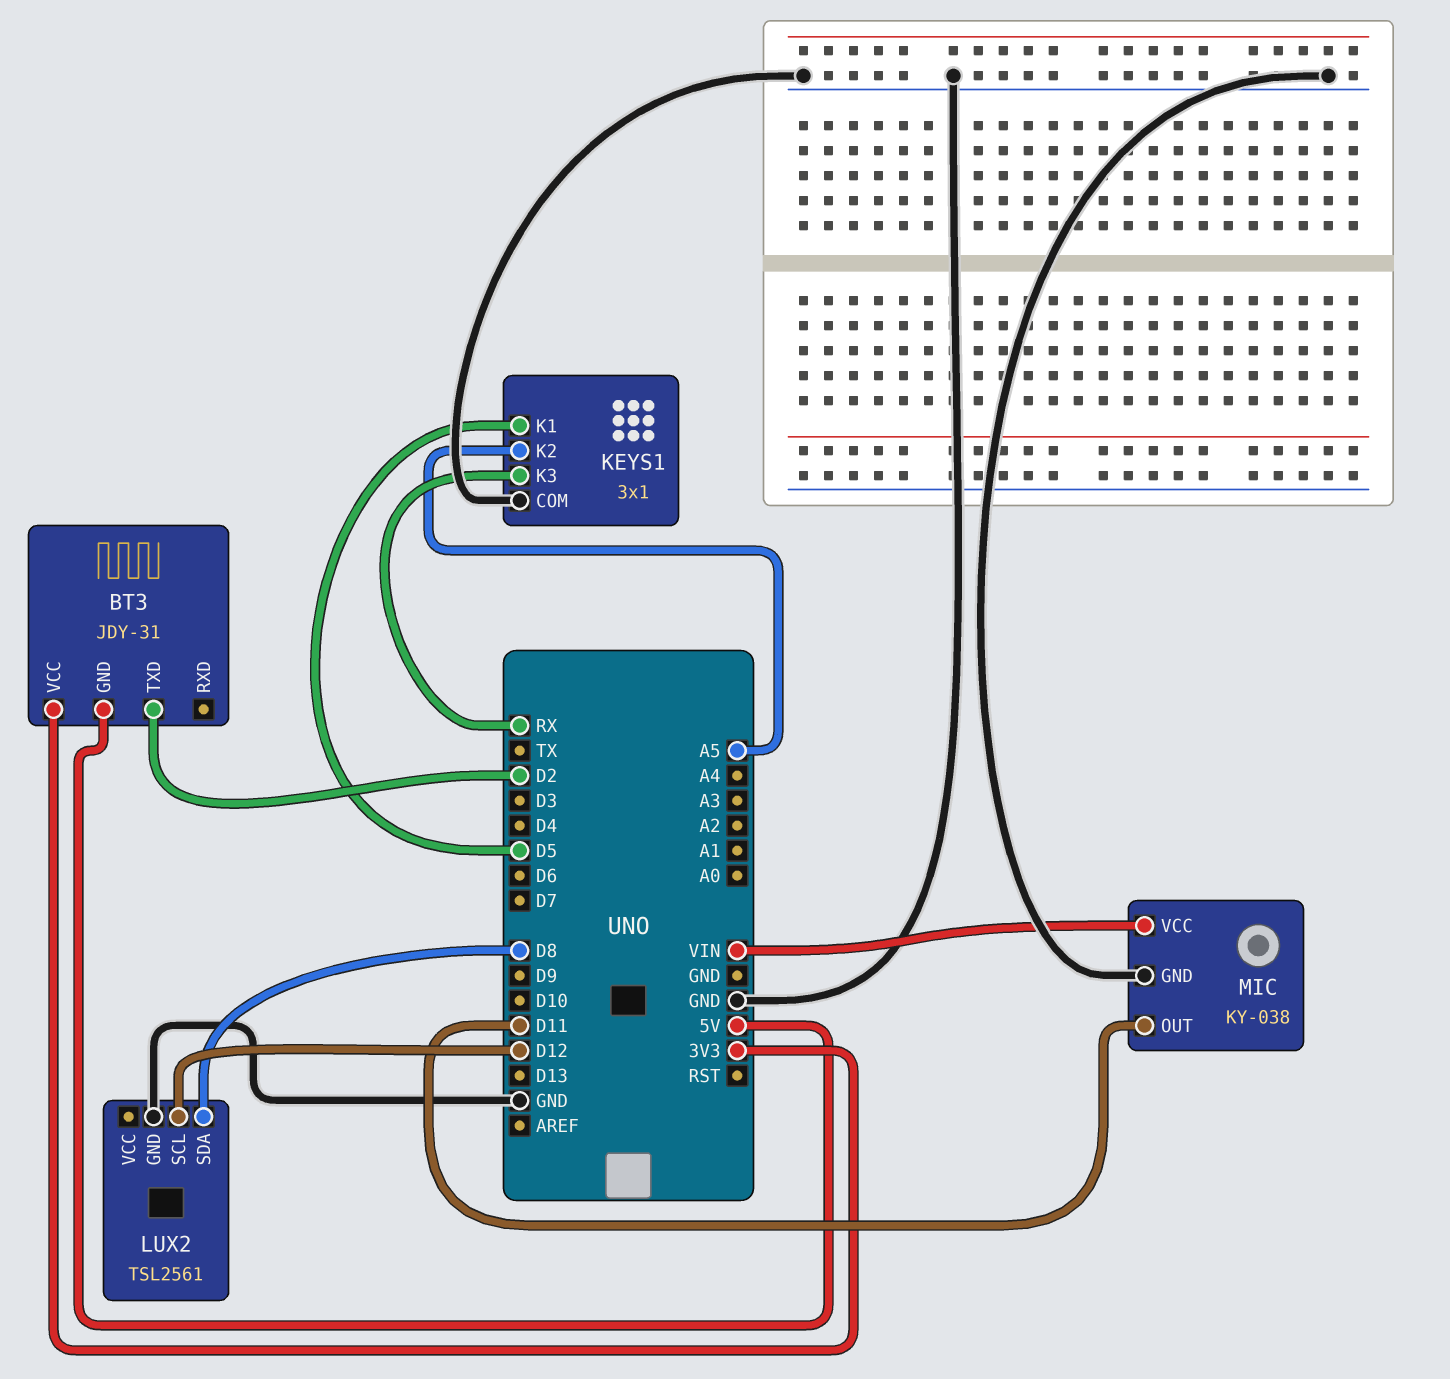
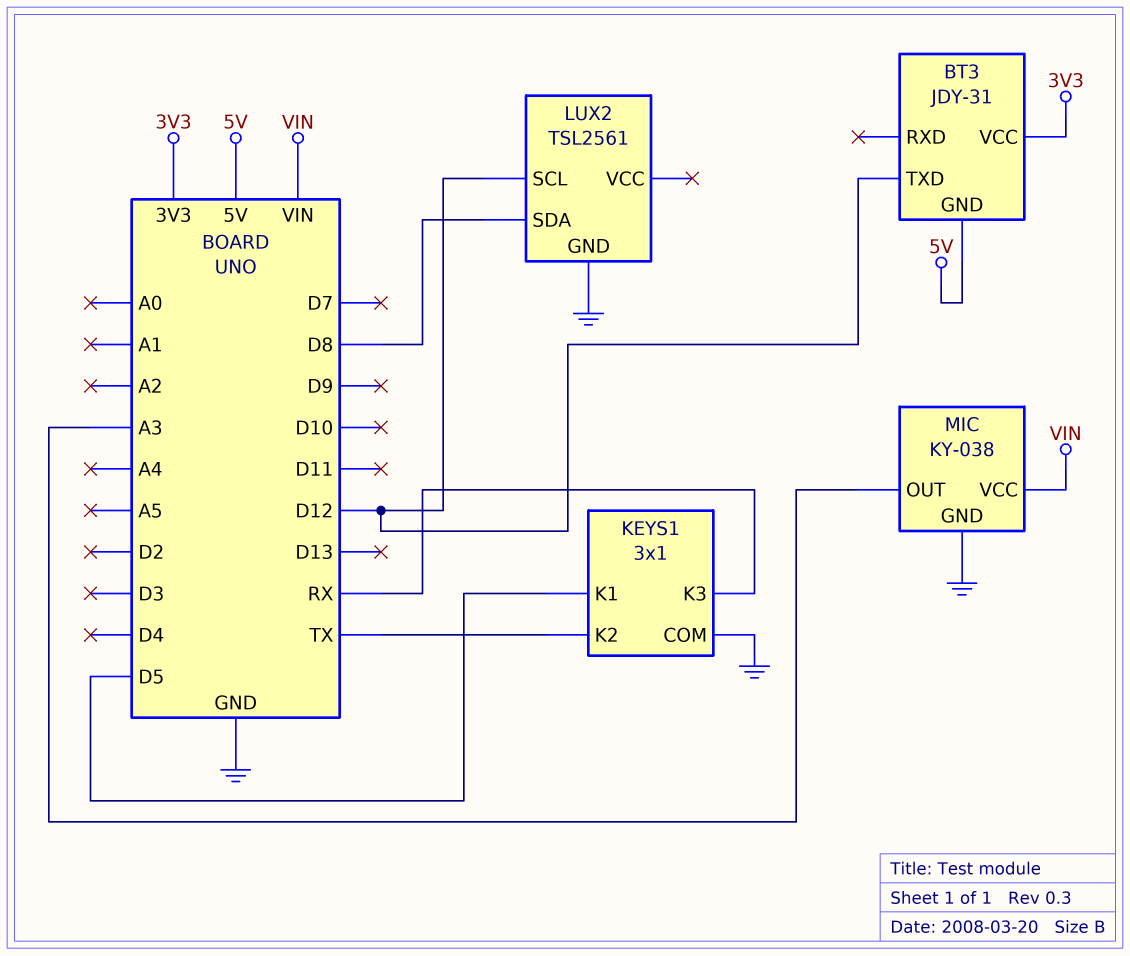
BT3 pin TXD: D2 -> D12
KEYS1 pin K2: A5 -> TX
MIC pin OUT: D11 -> A3

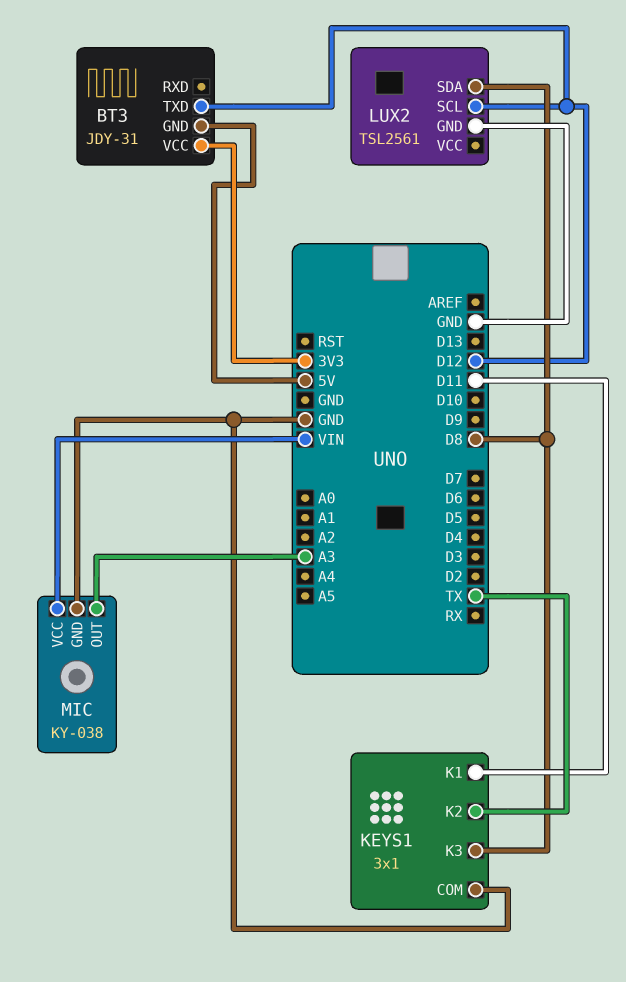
KEYS1 pin K1: D5 -> D11
KEYS1 pin K3: RX -> D8

